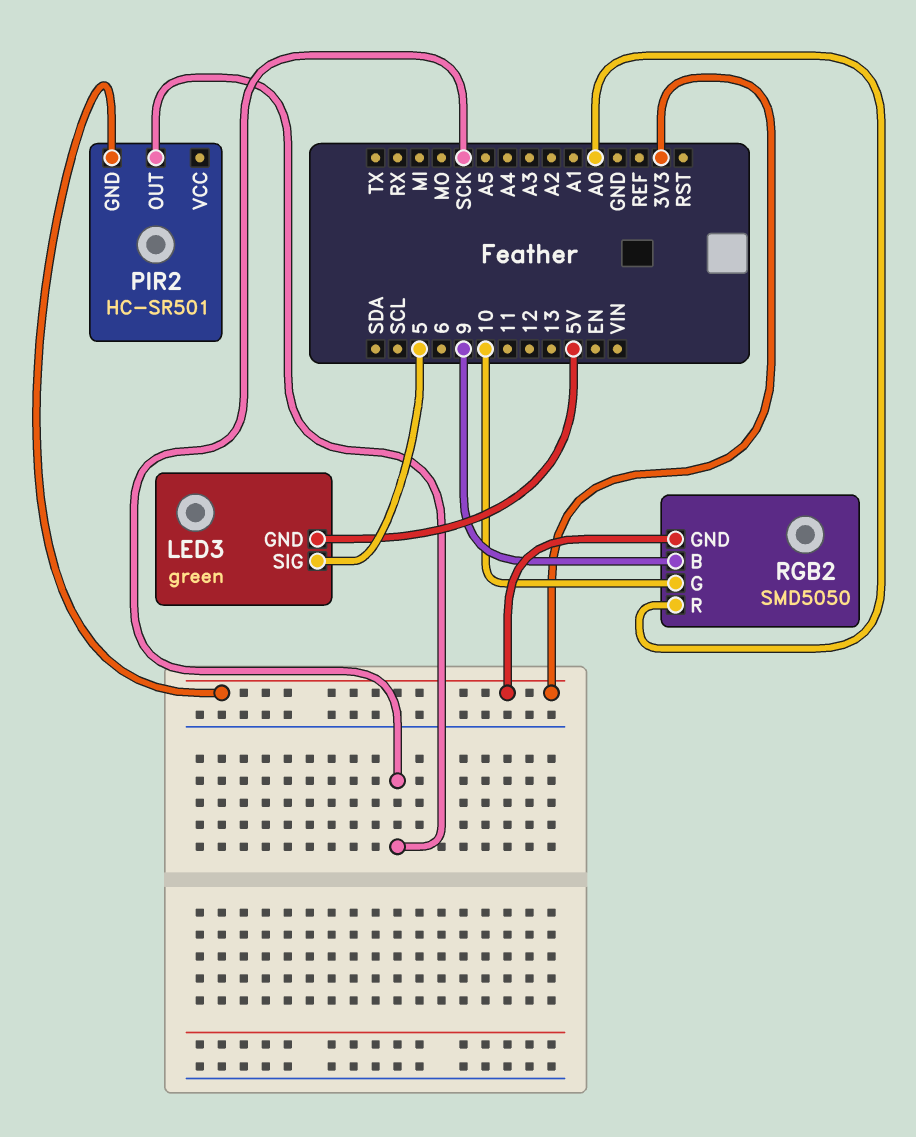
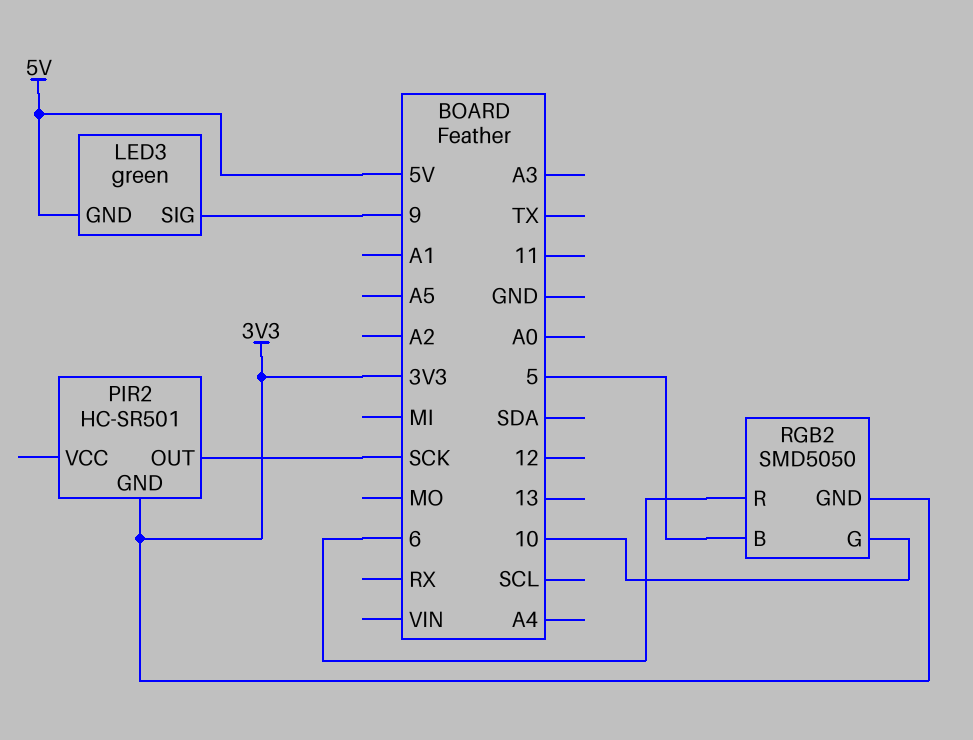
LED3 pin SIG: 5 -> 9
RGB2 pin B: 9 -> 5
RGB2 pin R: A0 -> 6

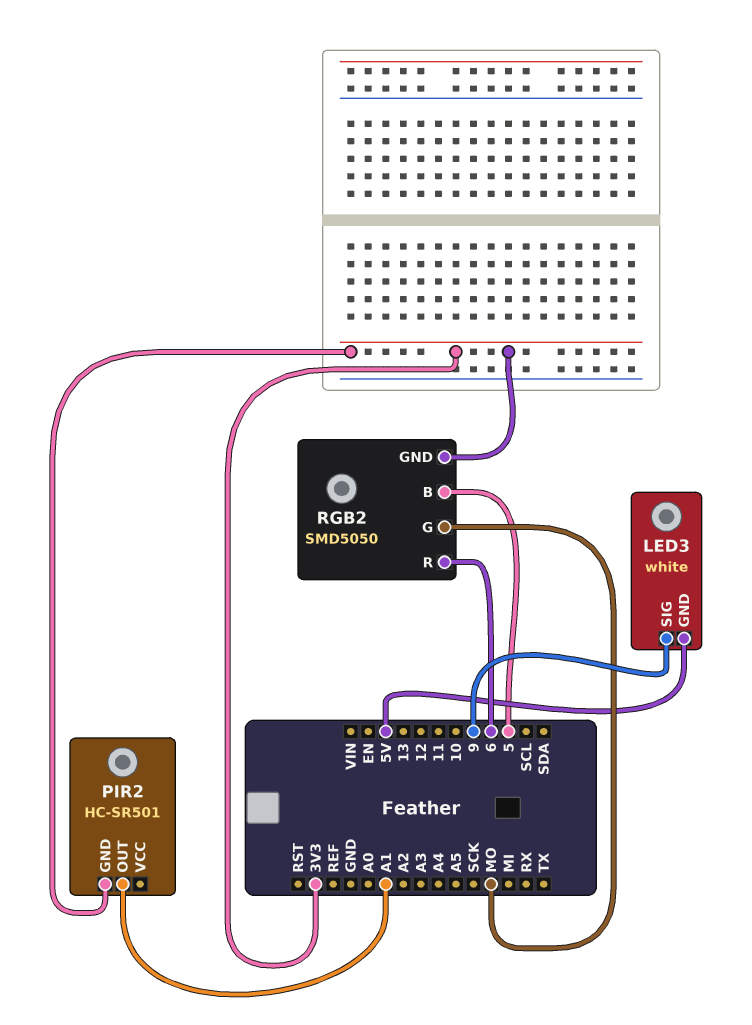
LED3: green -> white
PIR2 pin OUT: SCK -> A1
RGB2 pin G: 10 -> MO

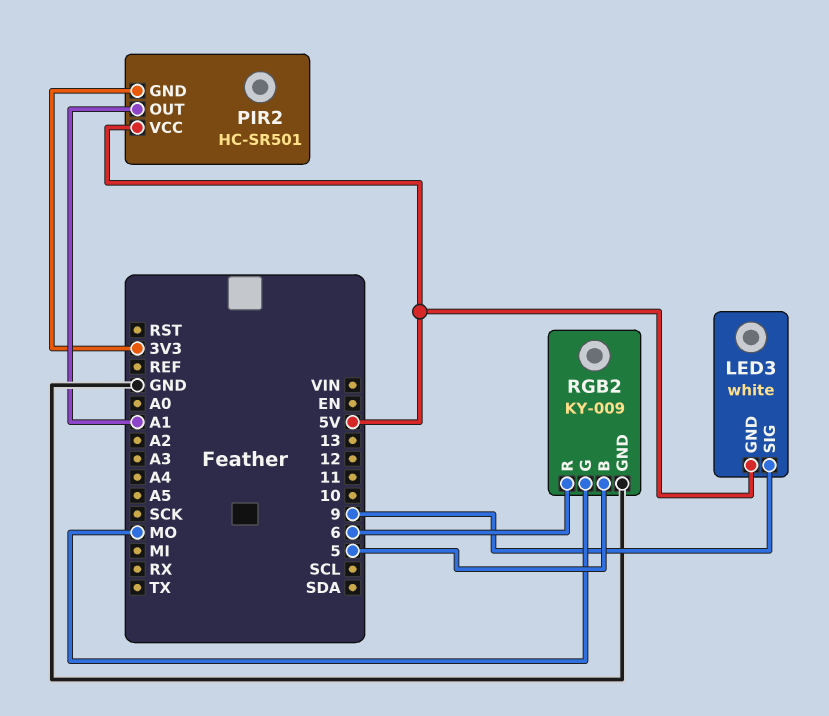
PIR2 pin VCC: none -> 5V
RGB2: SMD5050 -> KY-009
RGB2 pin GND: 3V3 -> GND

